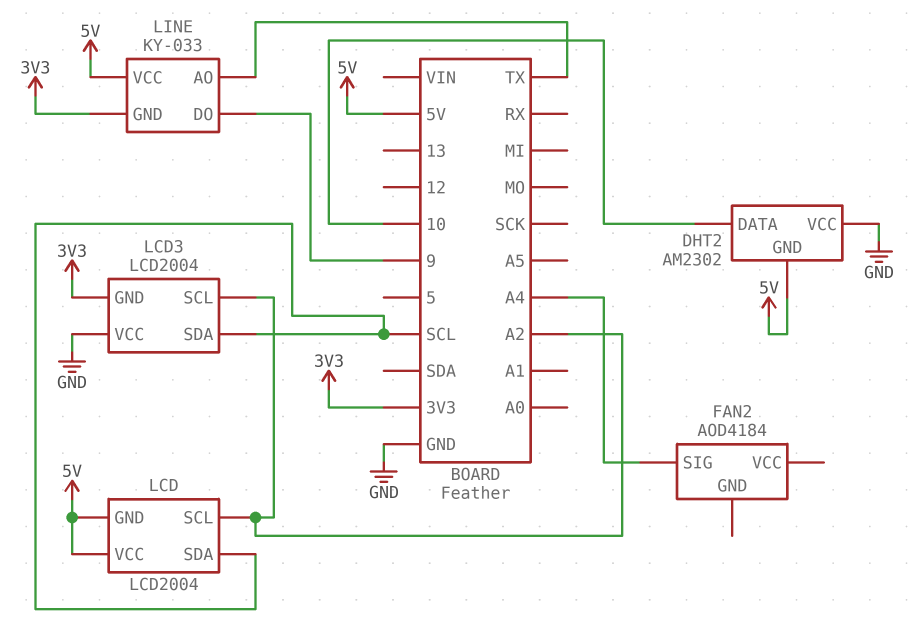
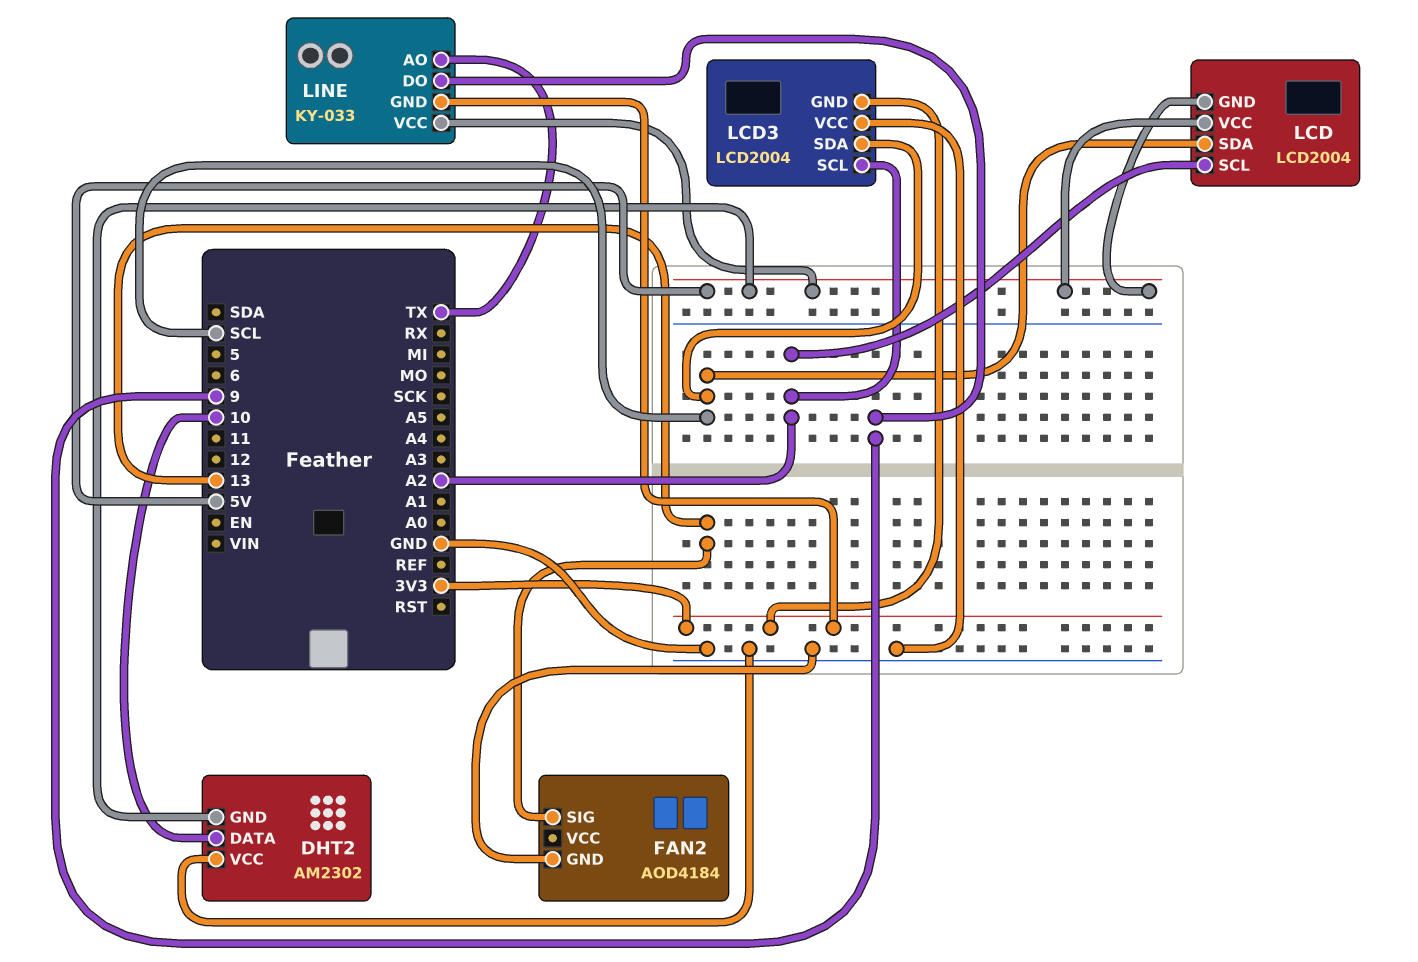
FAN2 pin GND: none -> GND
FAN2 pin SIG: A4 -> 13

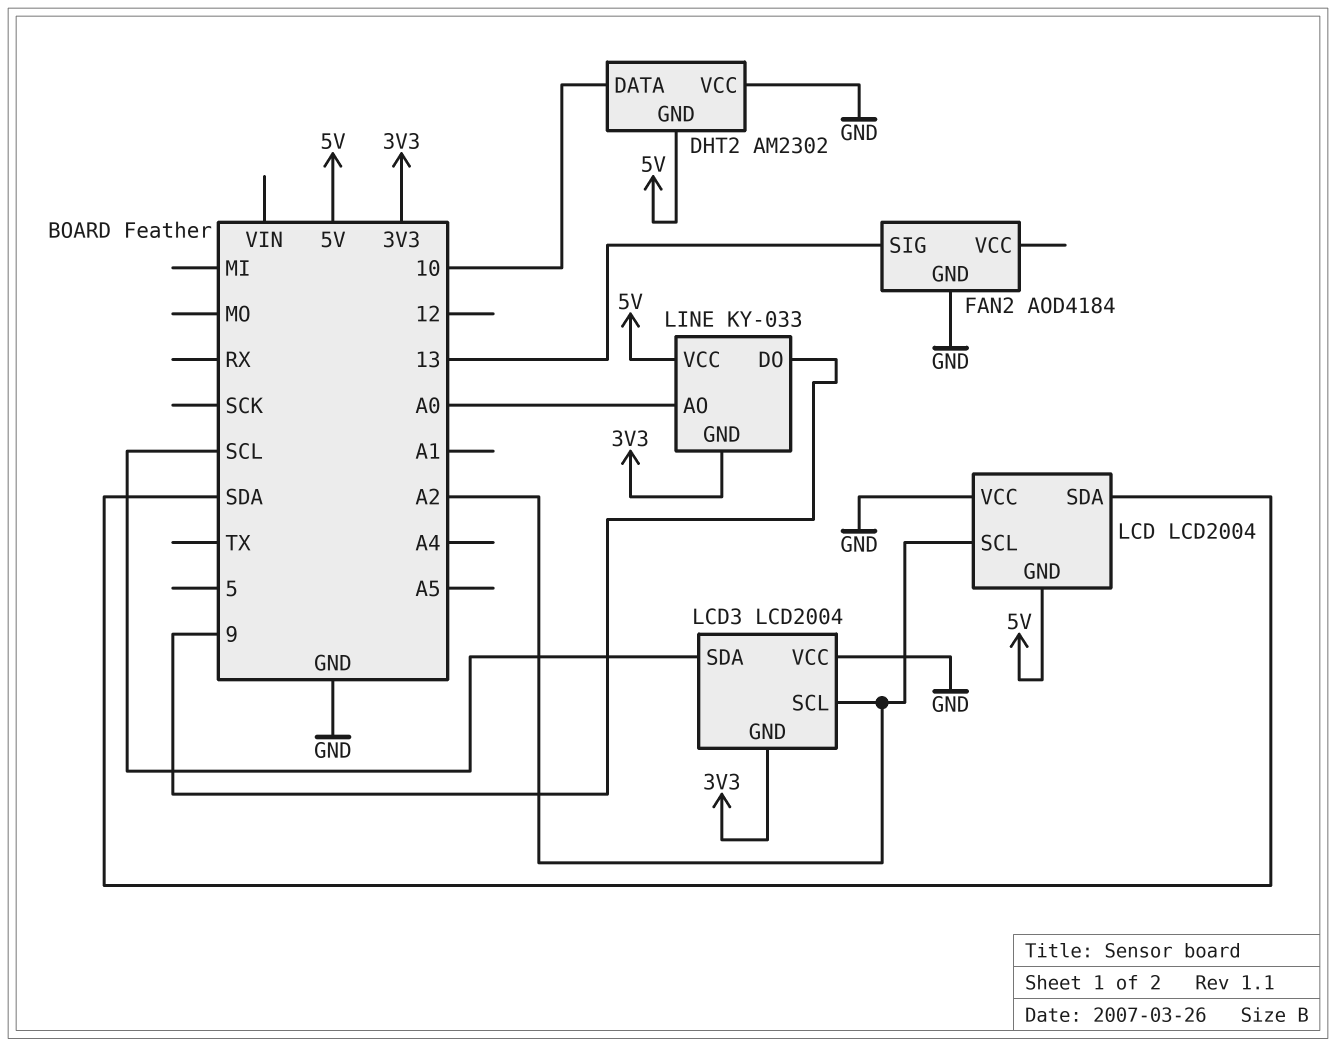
LCD pin SDA: SCL -> SDA
LCD pin VCC: 5V -> GND
LINE pin AO: TX -> A0

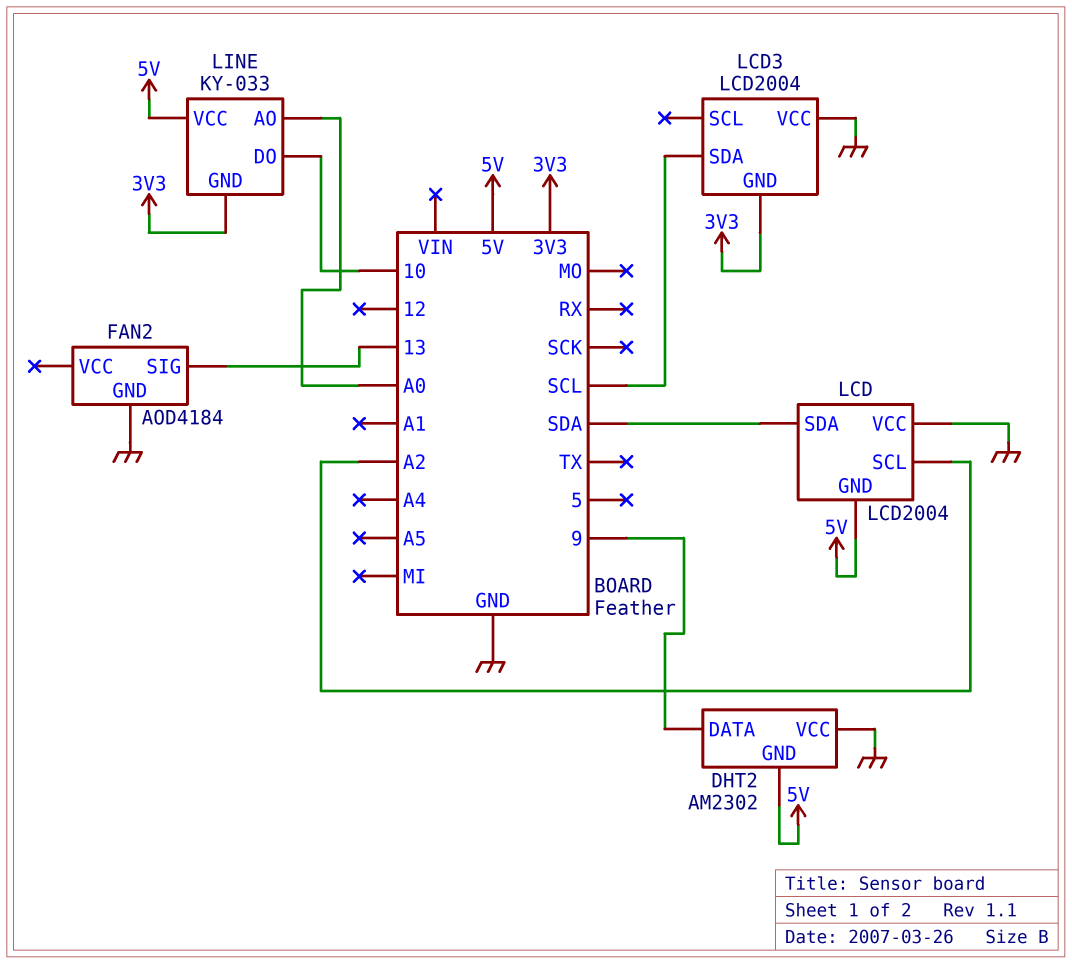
DHT2 pin DATA: 10 -> 9
LCD3 pin SCL: A2 -> none
LINE pin DO: 9 -> 10

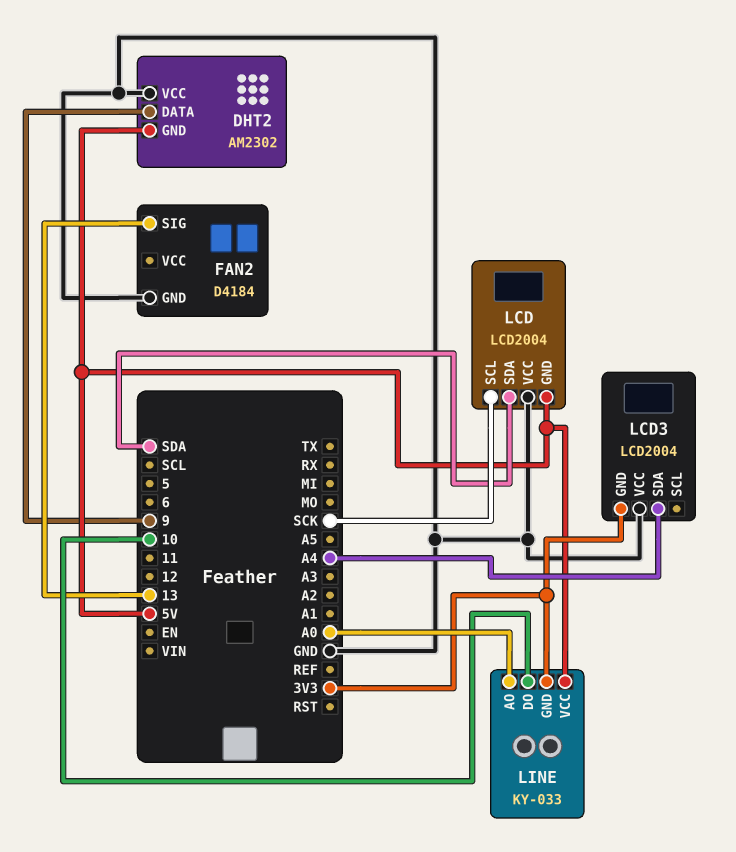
FAN2: AOD4184 -> D4184
LCD pin SCL: A2 -> SCK
LCD3 pin SDA: SCL -> A4

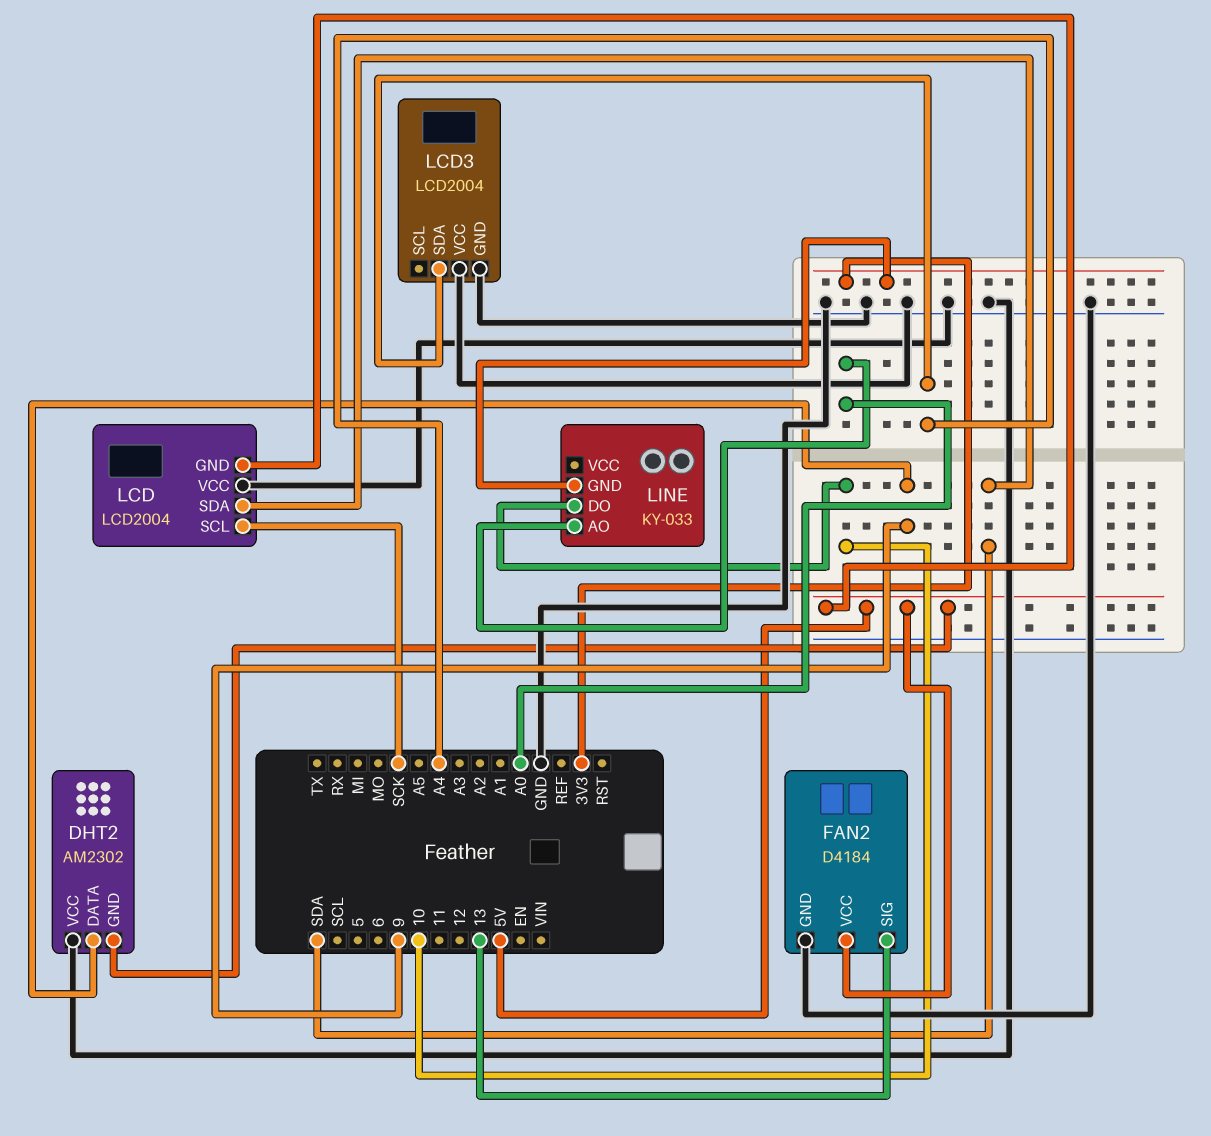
FAN2 pin VCC: none -> 5V
LCD3 pin GND: 3V3 -> GND
LINE pin VCC: 5V -> none

